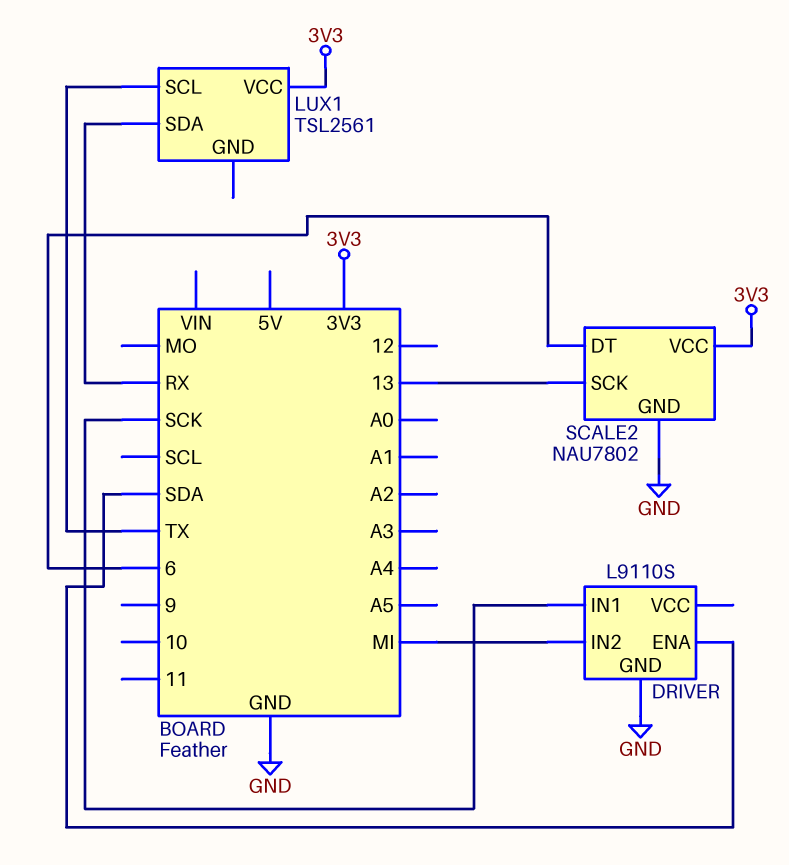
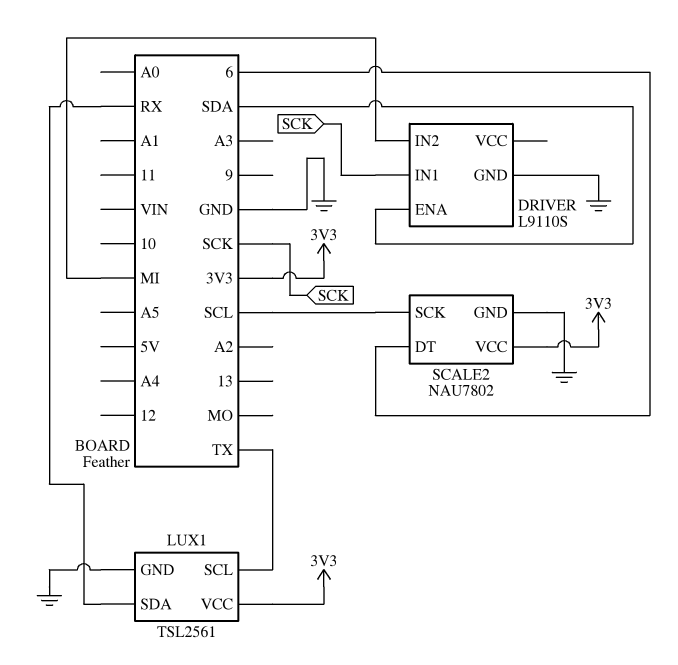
LUX1 pin GND: none -> GND
SCALE2 pin SCK: 13 -> SCL

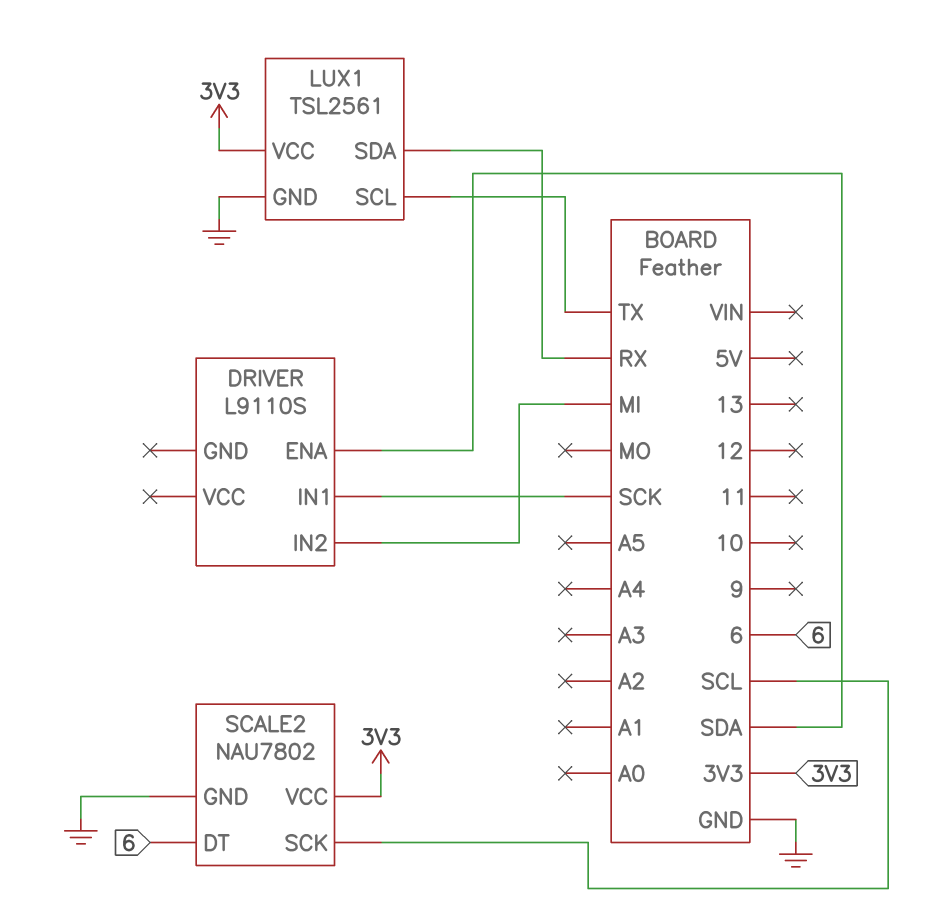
DRIVER pin GND: GND -> none

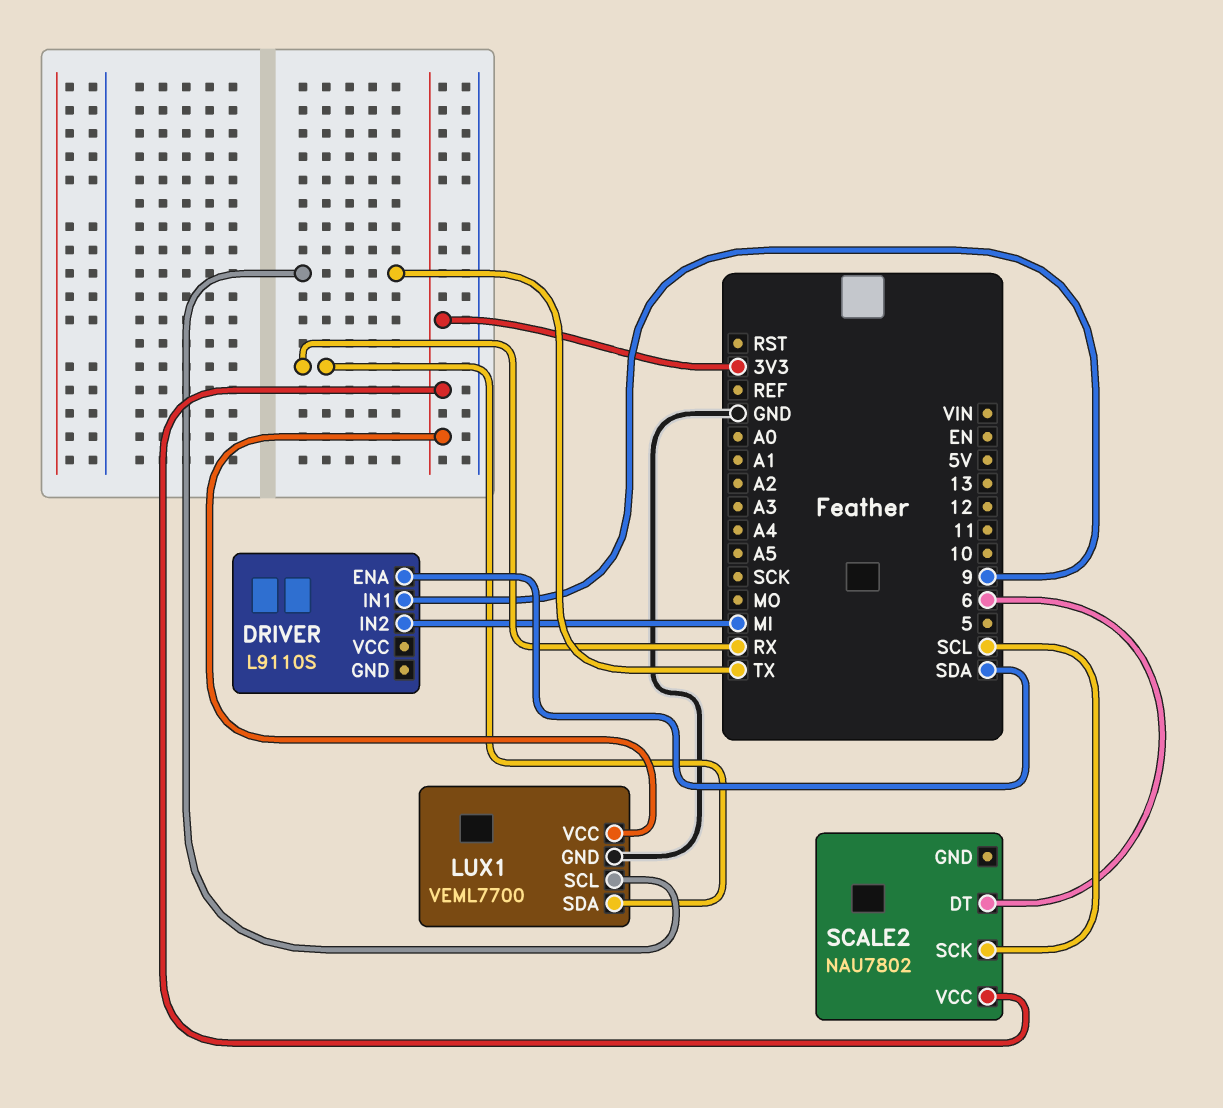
DRIVER pin IN1: SCK -> 9
LUX1: TSL2561 -> VEML7700
SCALE2 pin GND: GND -> none

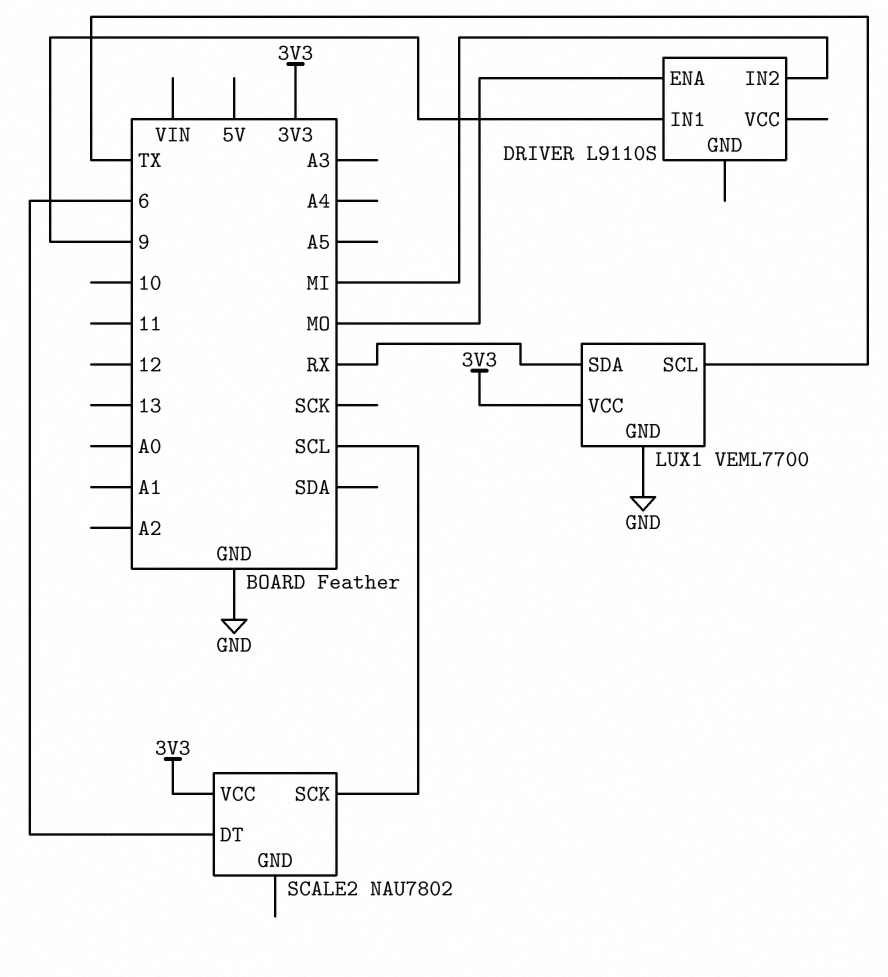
DRIVER pin ENA: SDA -> MO

